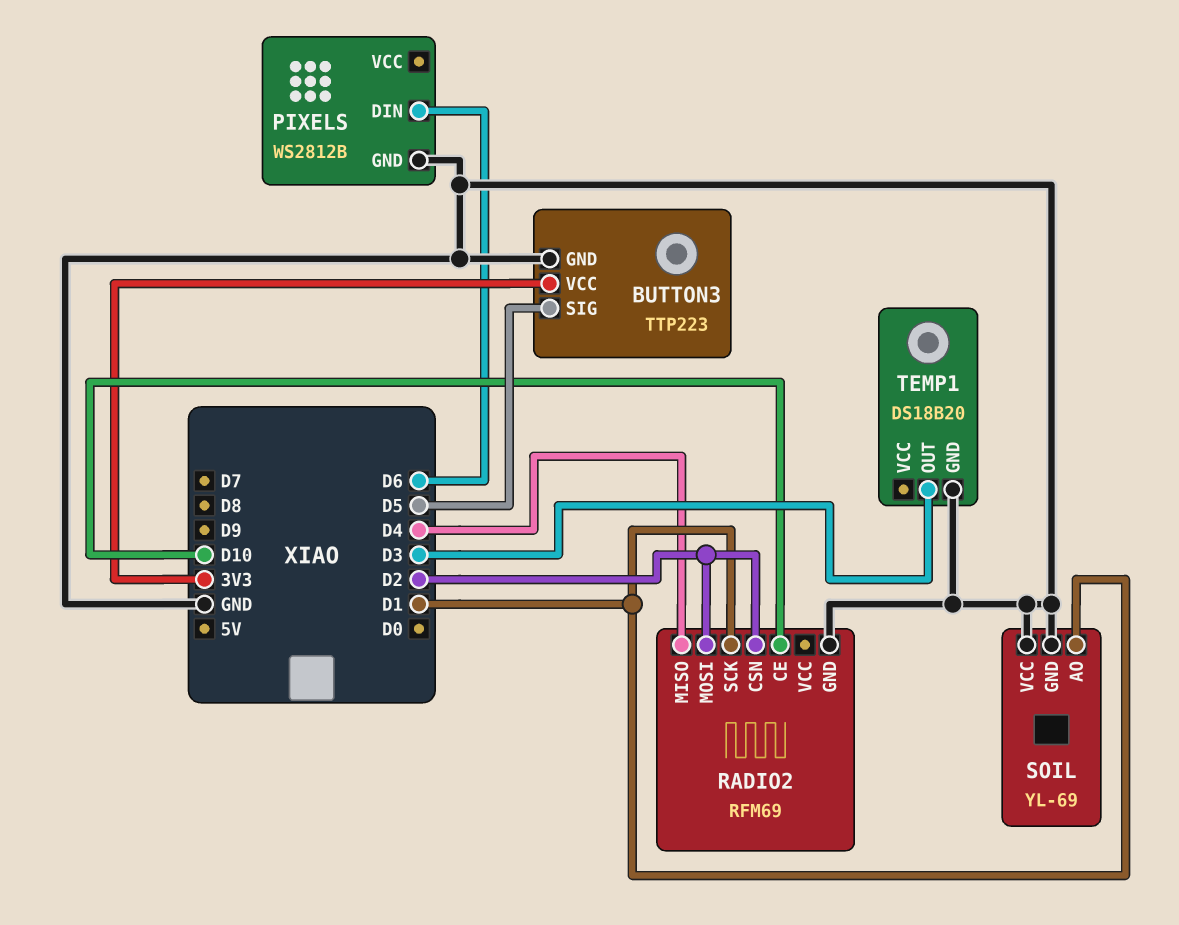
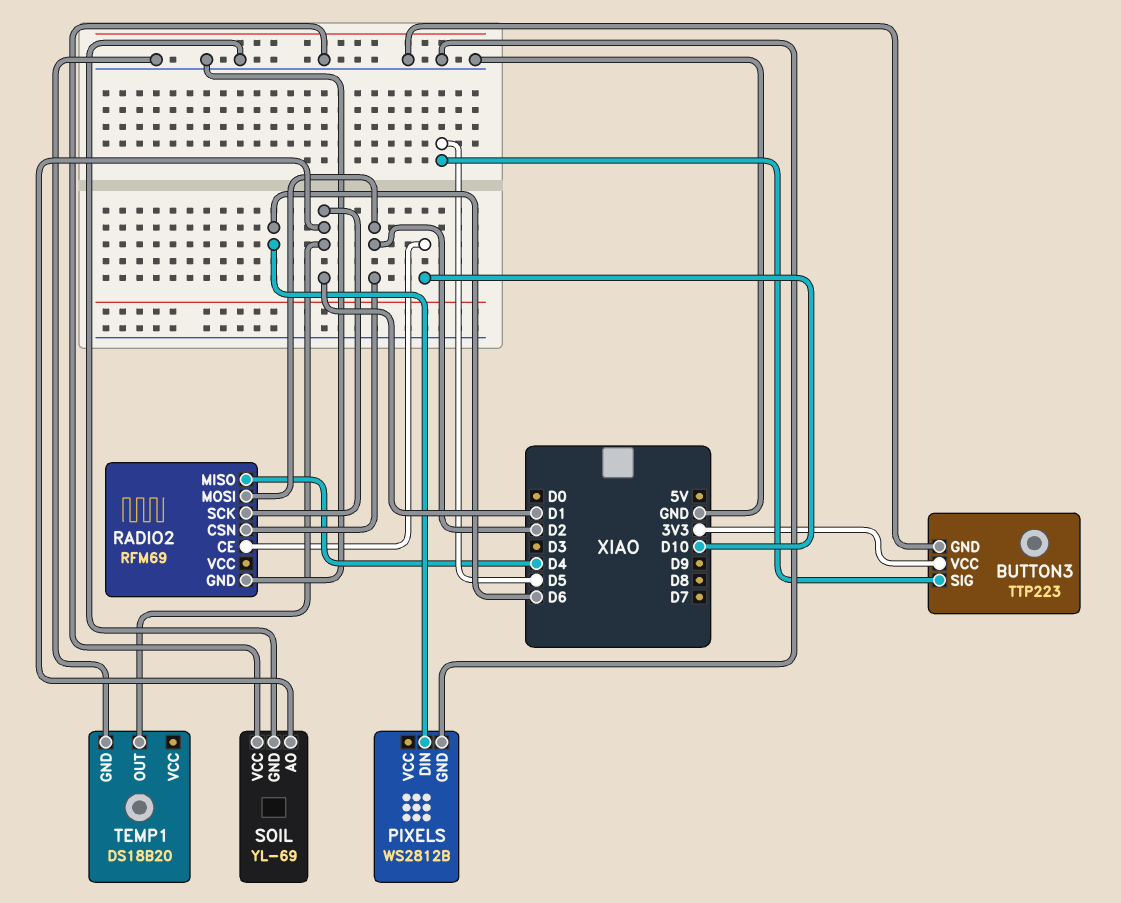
TEMP1 pin OUT: D3 -> D1

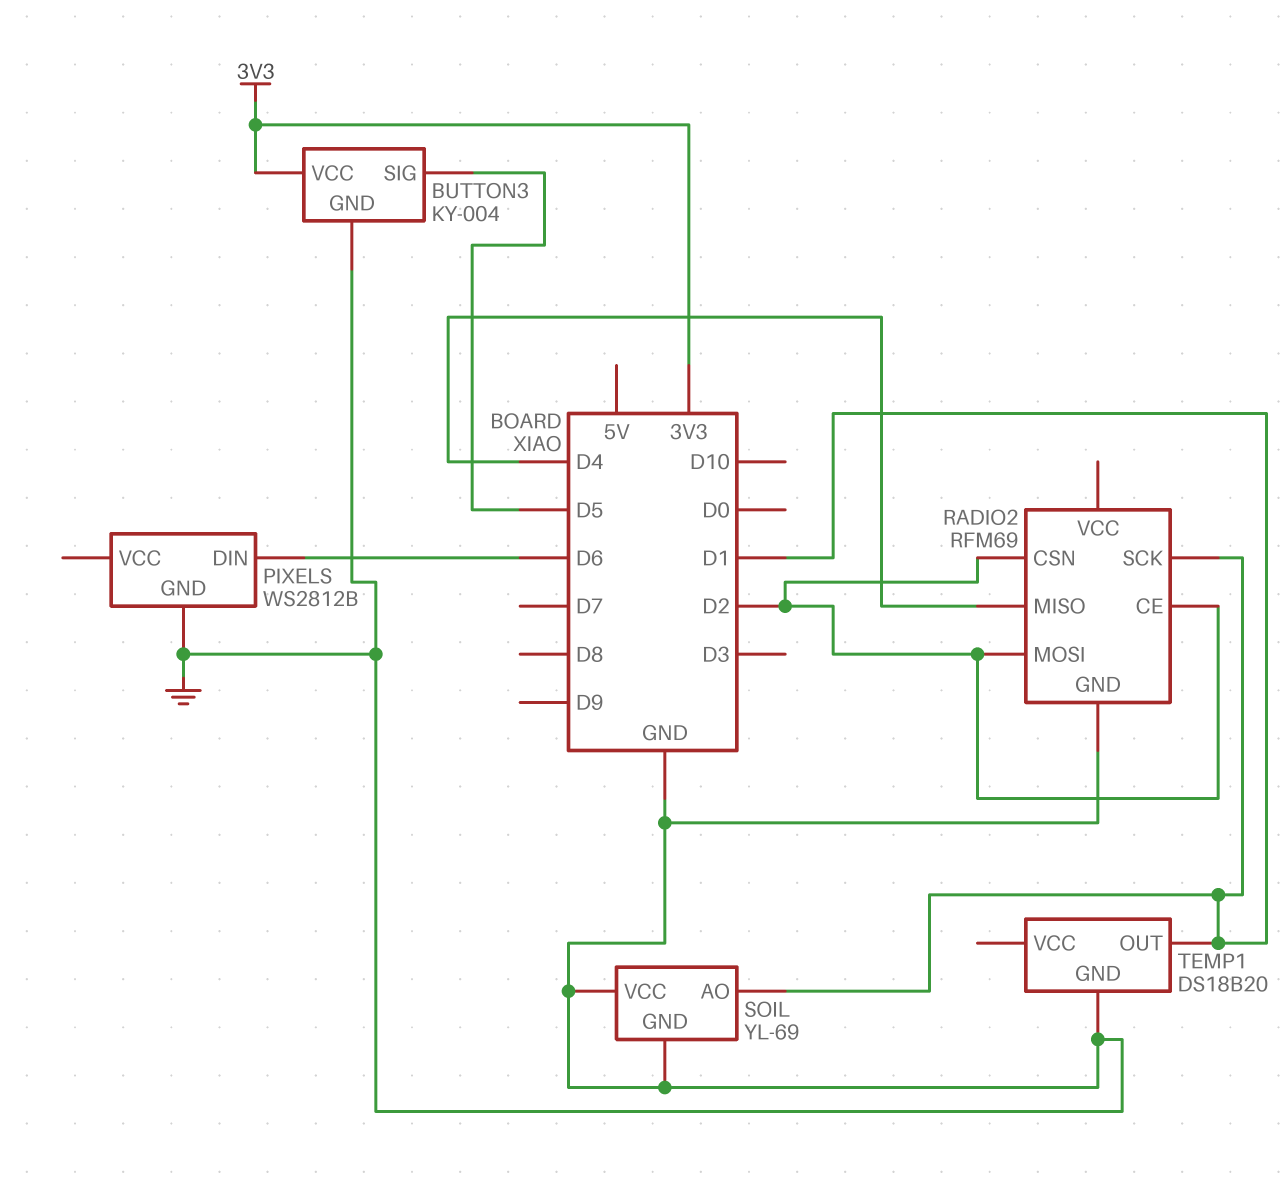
BUTTON3: TTP223 -> KY-004
RADIO2 pin CE: D10 -> D2

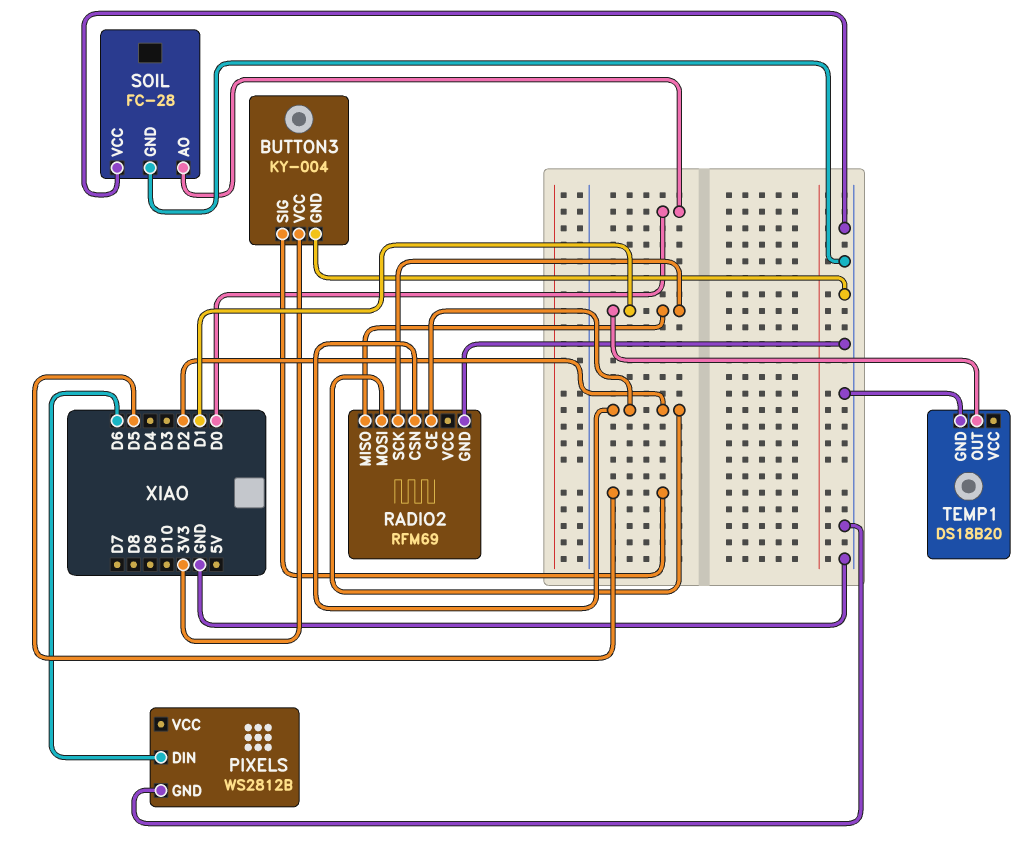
RADIO2 pin MISO: D4 -> D1
SOIL: YL-69 -> FC-28
SOIL pin AO: D1 -> D0

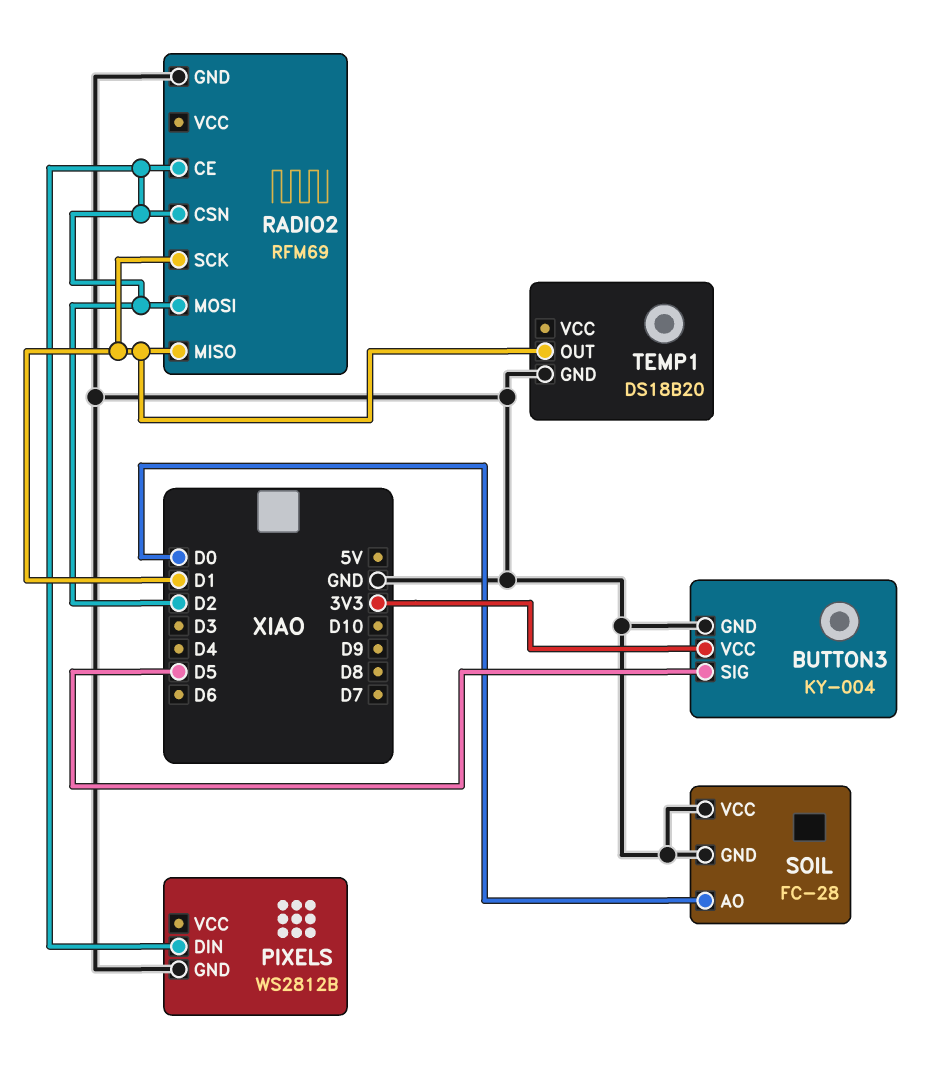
PIXELS pin DIN: D6 -> D2

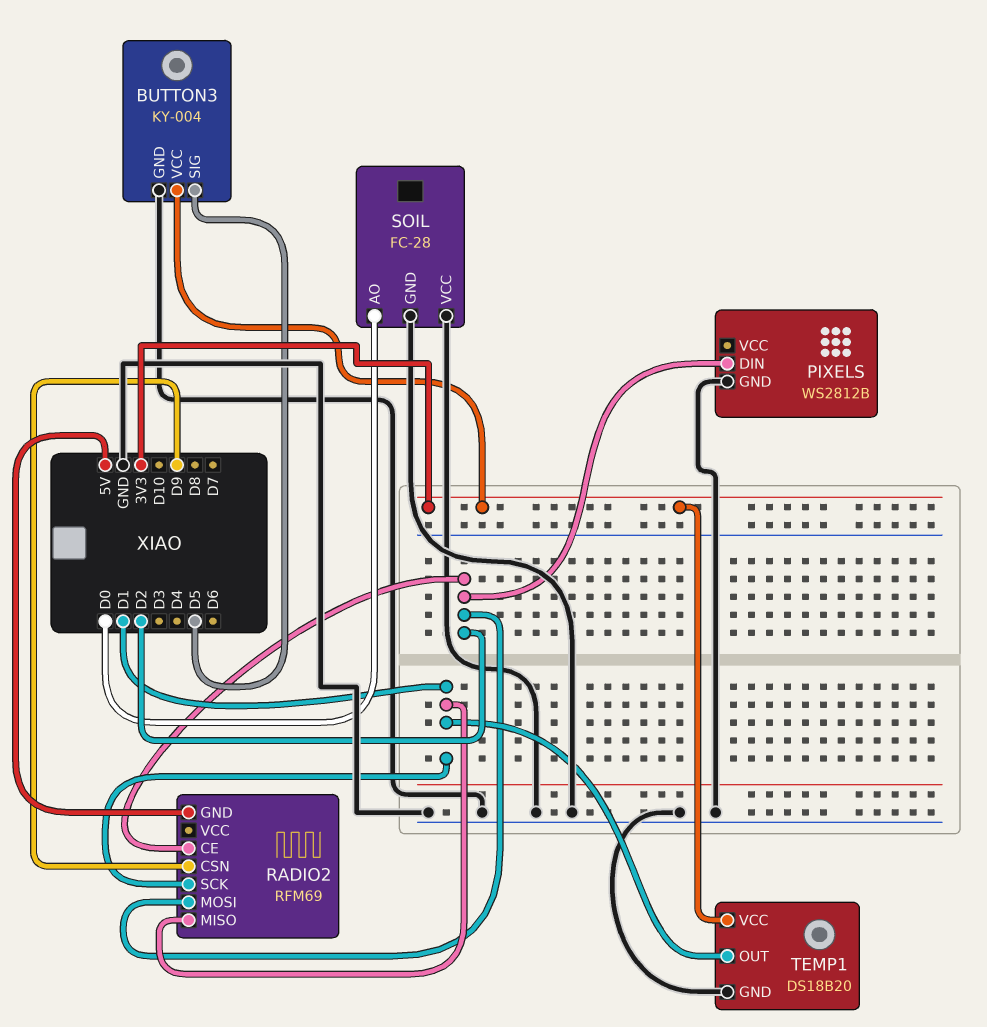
RADIO2 pin CSN: D2 -> D9
RADIO2 pin GND: GND -> 5V
TEMP1 pin VCC: none -> 3V3

